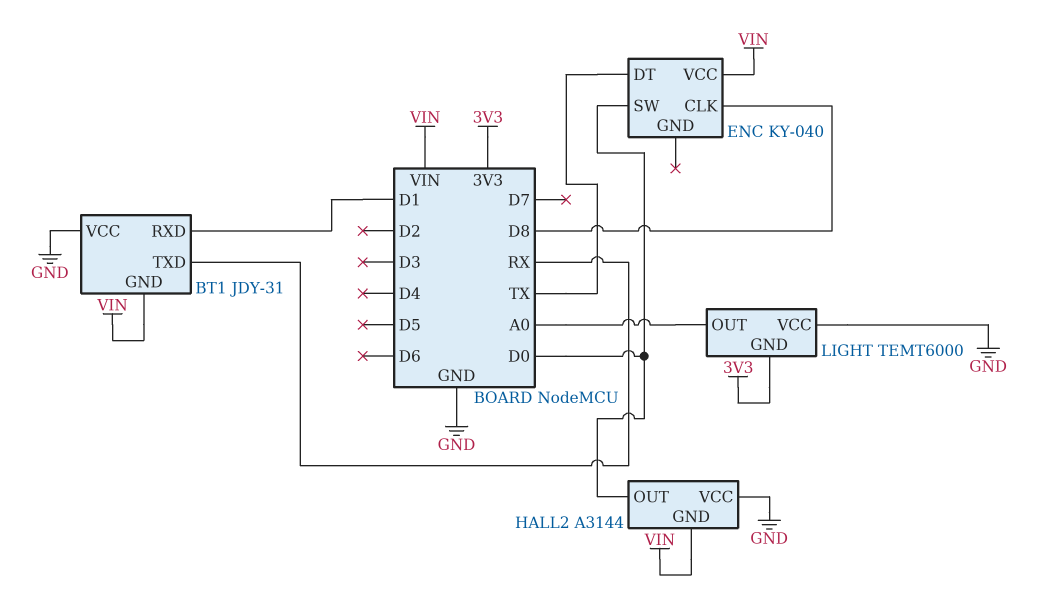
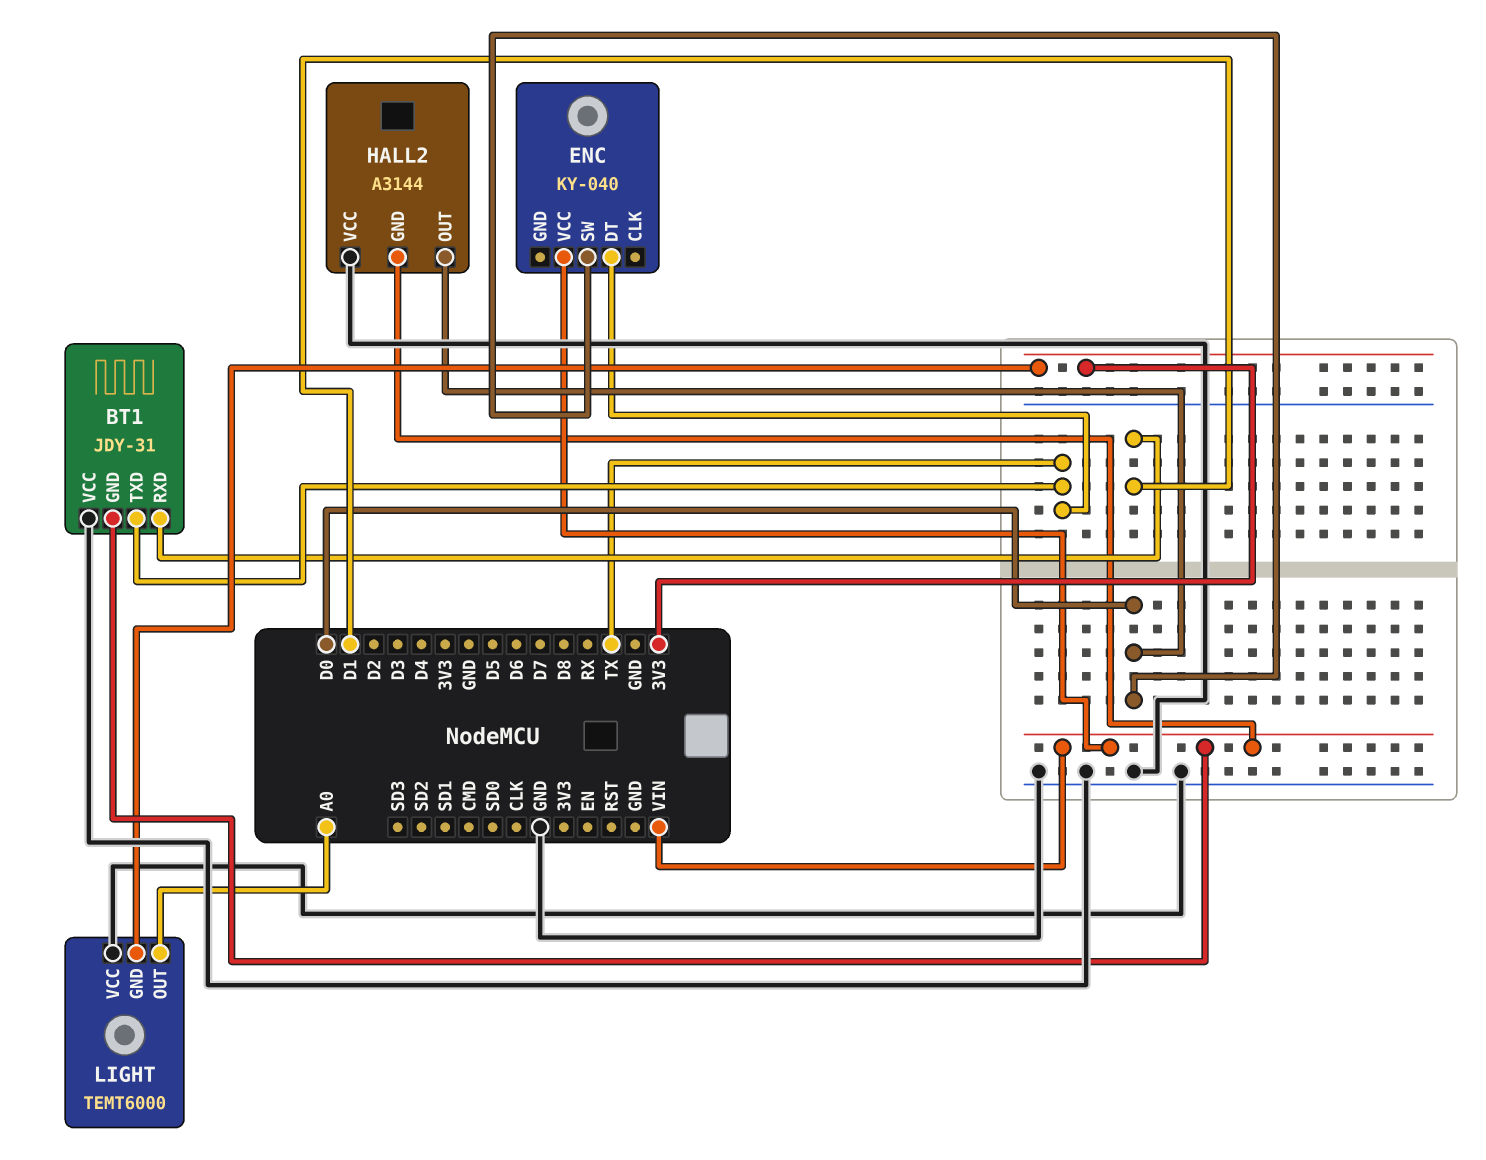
BT1 pin TXD: RX -> TX
ENC pin CLK: D8 -> none

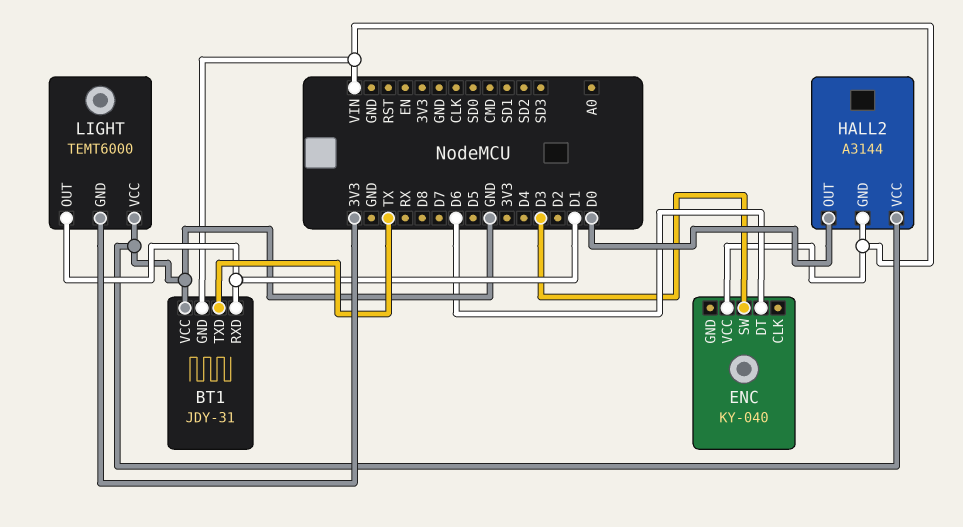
ENC pin DT: TX -> D6
ENC pin SW: D0 -> D3
LIGHT pin OUT: A0 -> D1

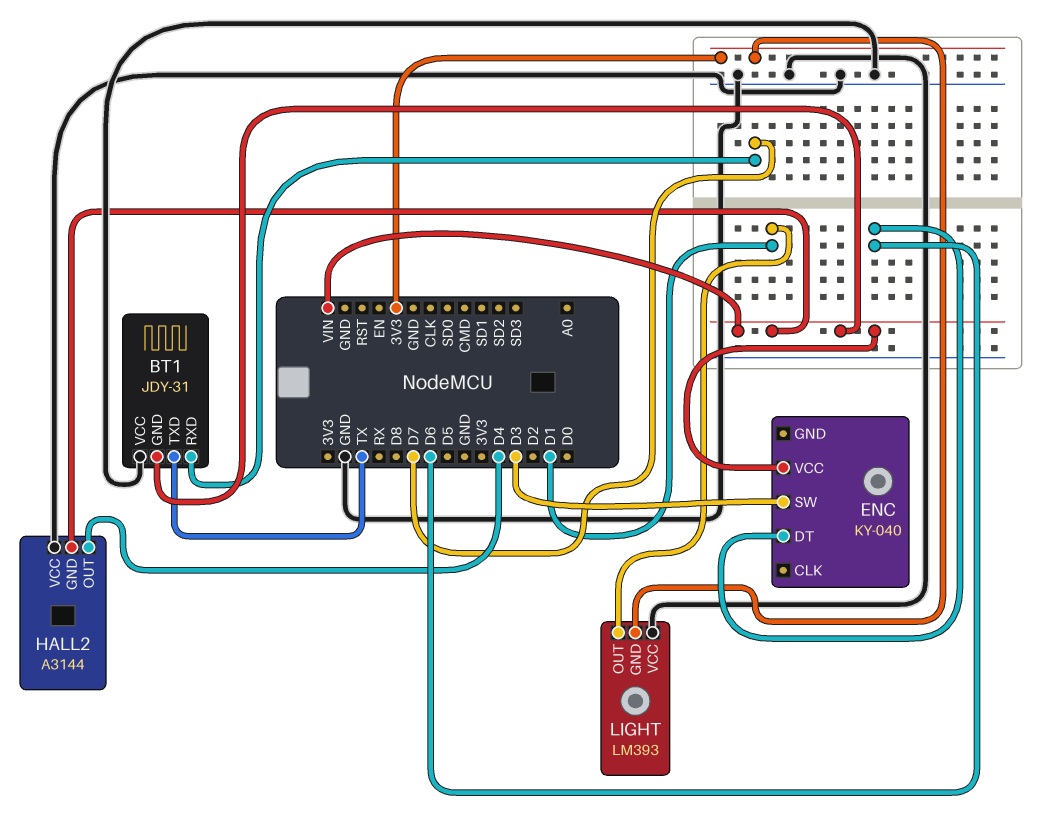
BT1 pin RXD: D1 -> D7
HALL2 pin OUT: D0 -> D4
LIGHT: TEMT6000 -> LM393

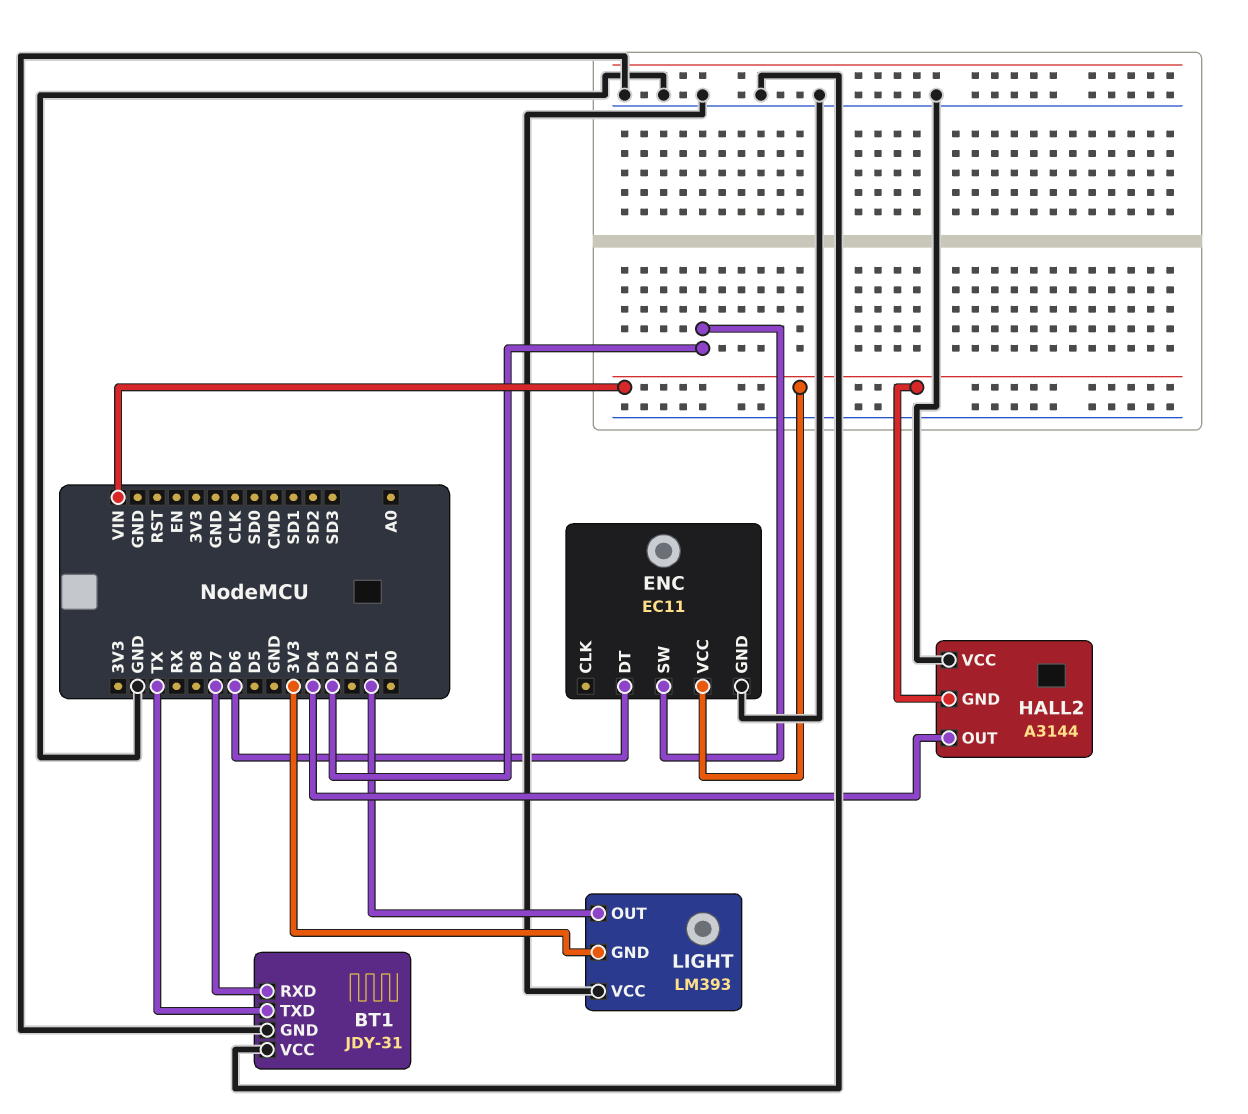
BT1 pin GND: VIN -> GND
ENC: KY-040 -> EC11
ENC pin GND: none -> GND

